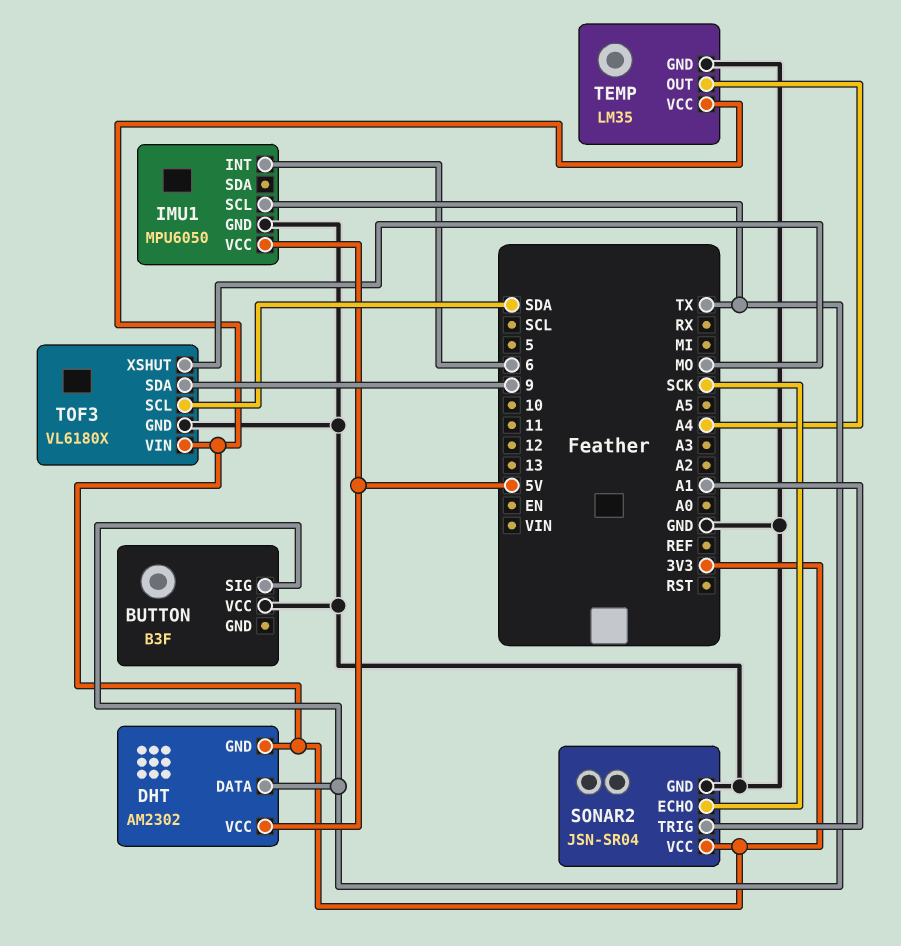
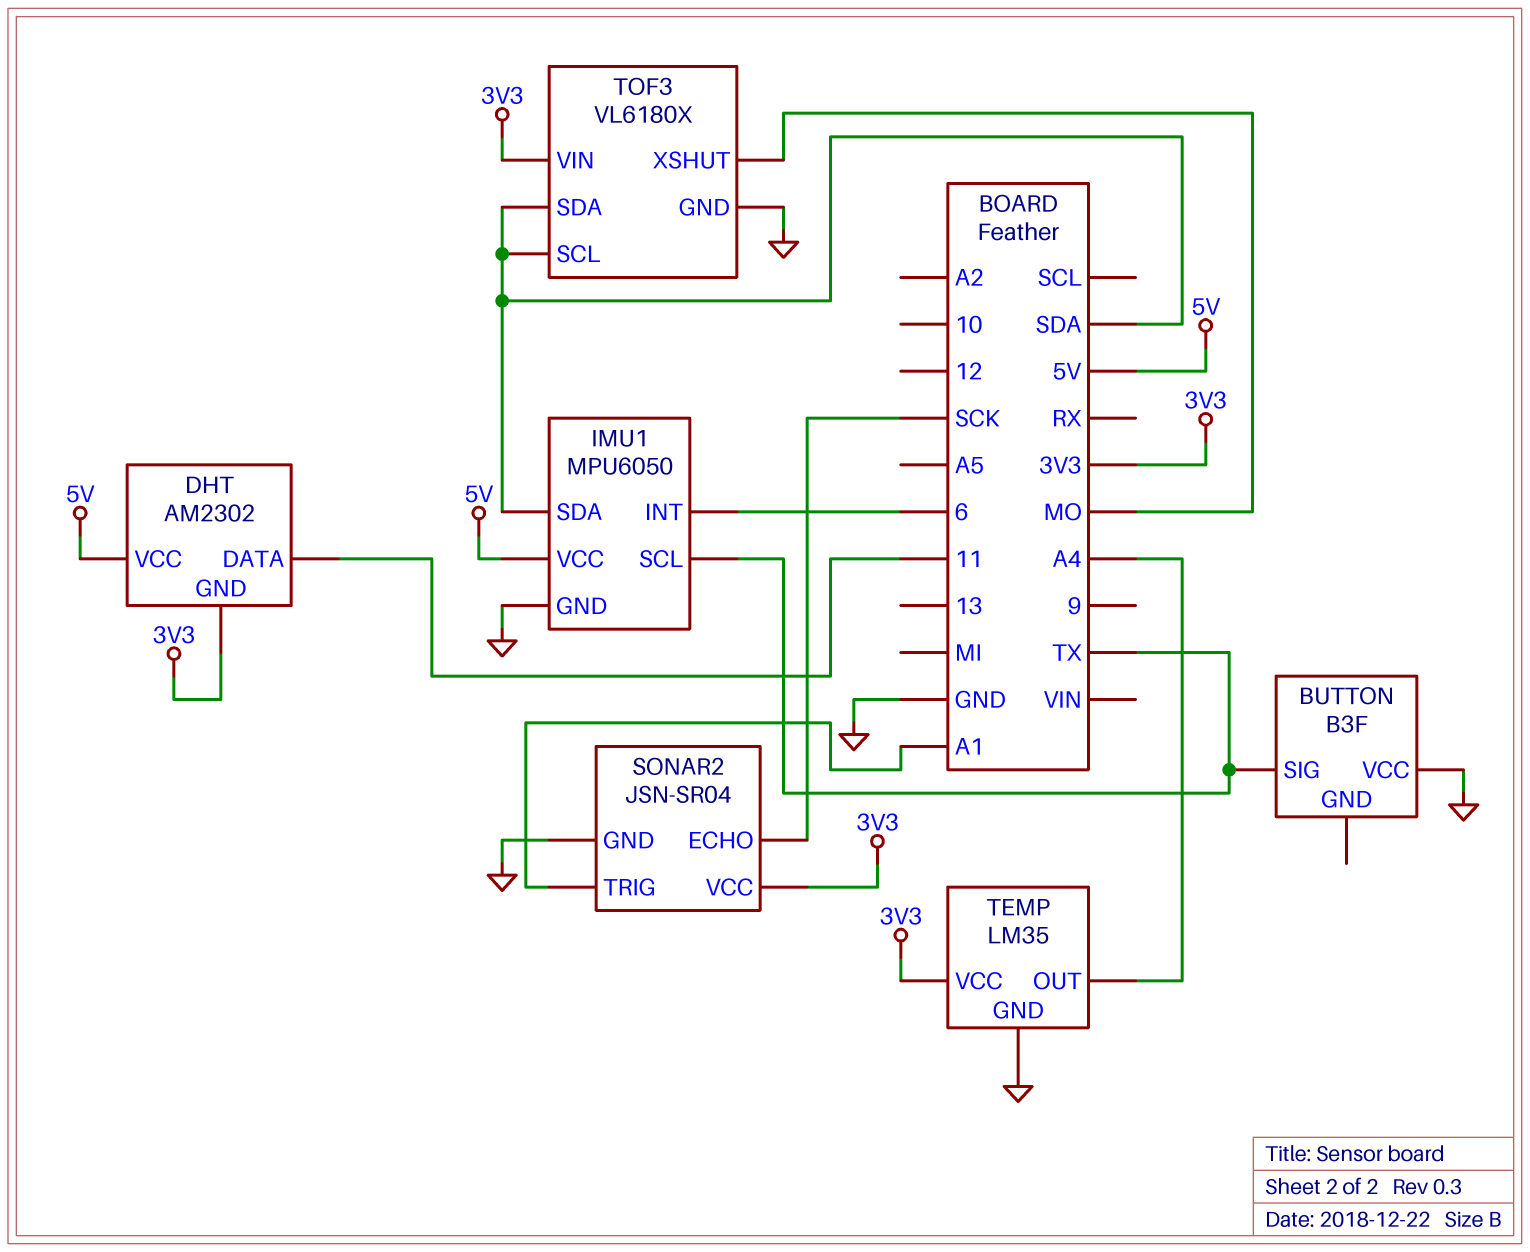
DHT pin DATA: TX -> 11
IMU1 pin SDA: none -> SDA
TOF3 pin SDA: 9 -> SDA

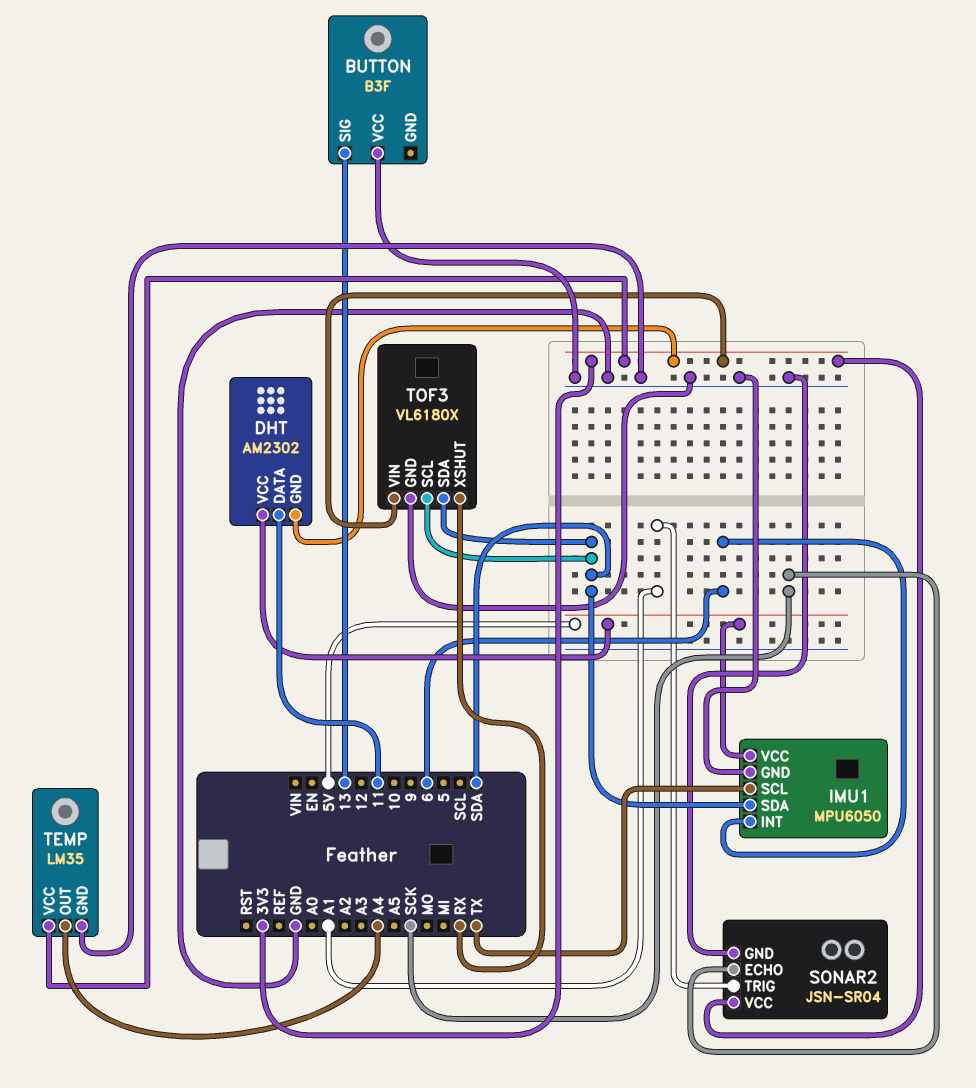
BUTTON pin SIG: TX -> 13
TOF3 pin XSHUT: MO -> RX

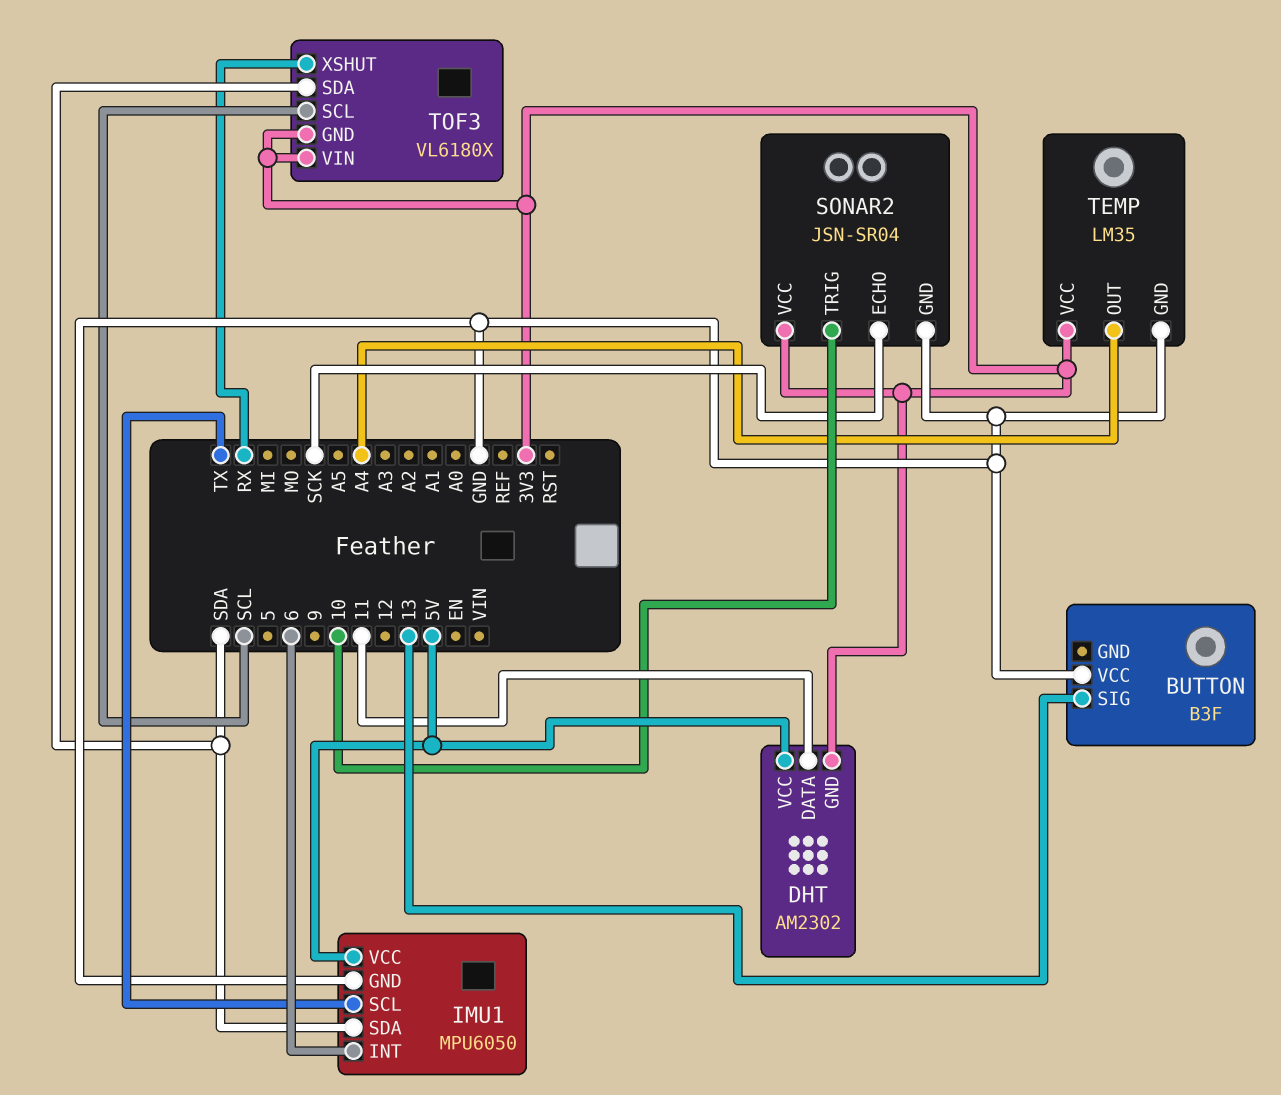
SONAR2 pin TRIG: A1 -> 10
TOF3 pin GND: GND -> 3V3
TOF3 pin SCL: SDA -> SCL

